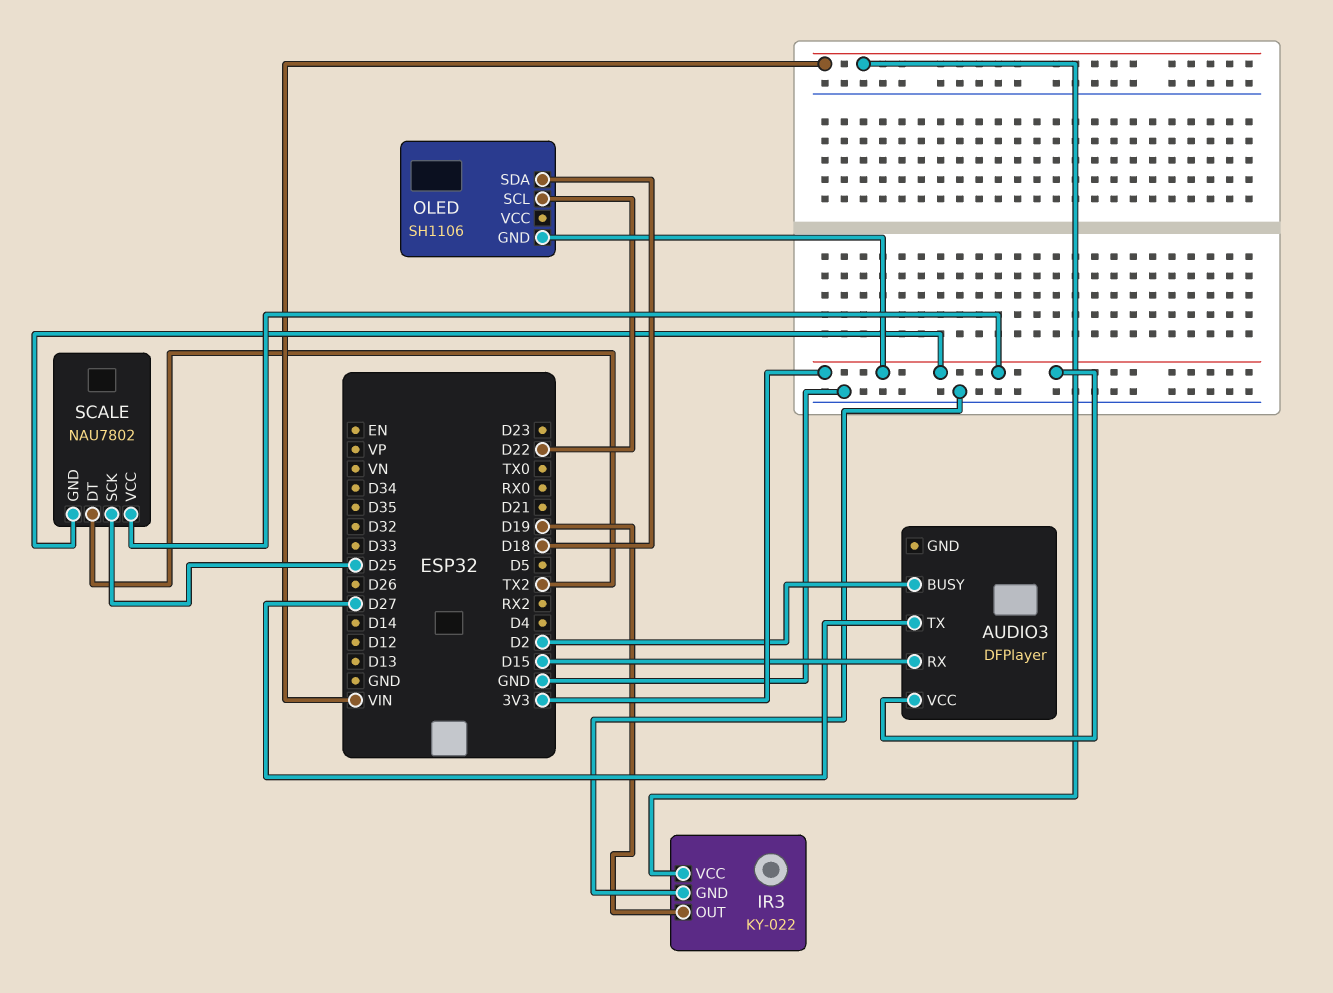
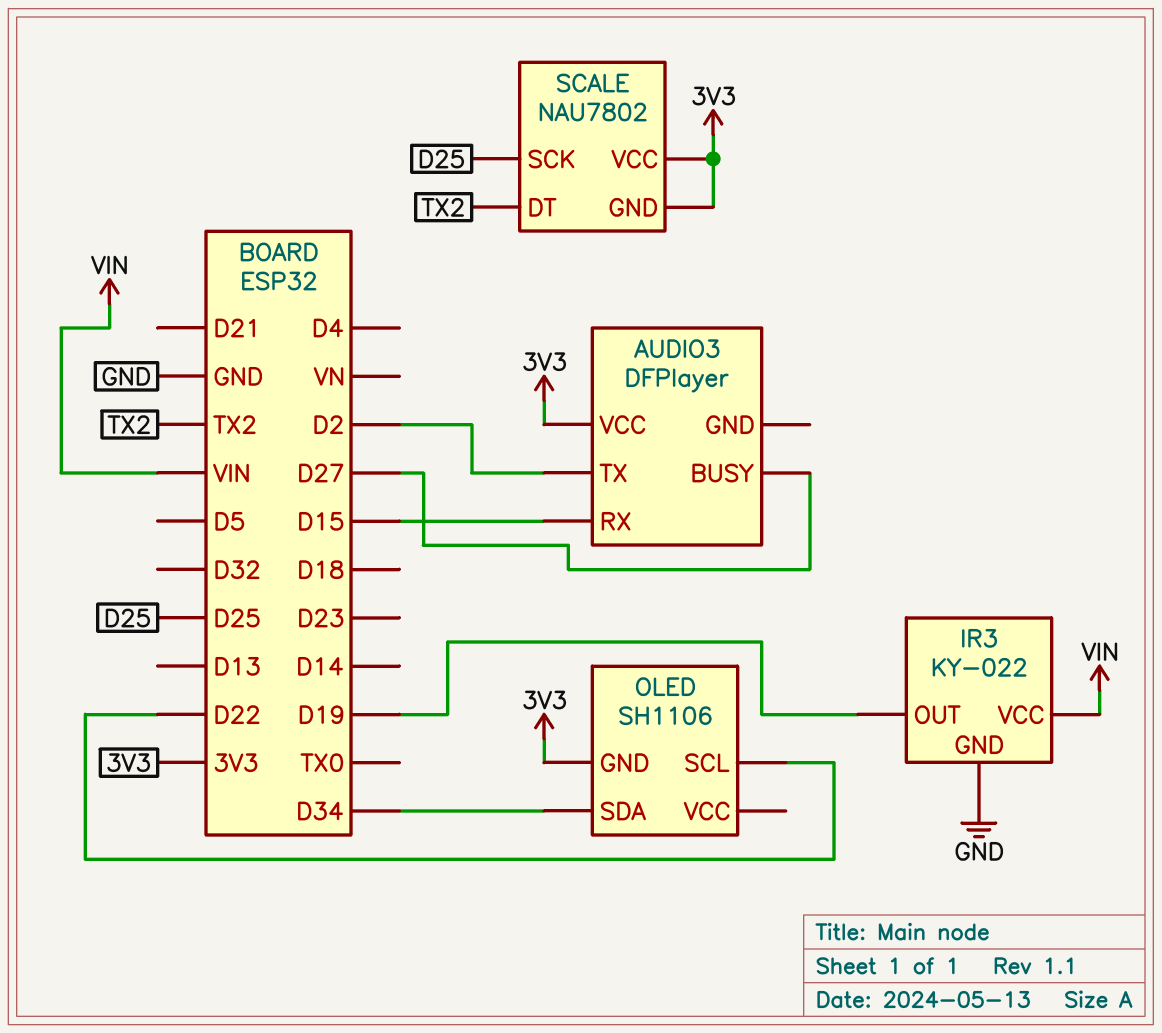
AUDIO3 pin BUSY: D2 -> D27
AUDIO3 pin TX: D27 -> D2
OLED pin SDA: D18 -> D34

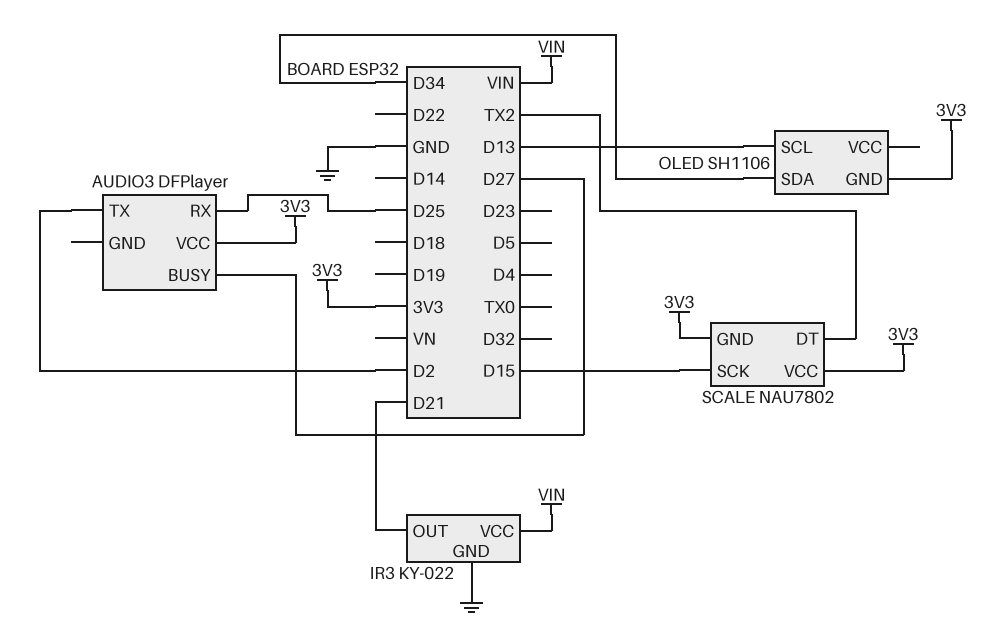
AUDIO3 pin RX: D15 -> D25
IR3 pin OUT: D19 -> D21
OLED pin SCL: D22 -> D13
SCALE pin SCK: D25 -> D15

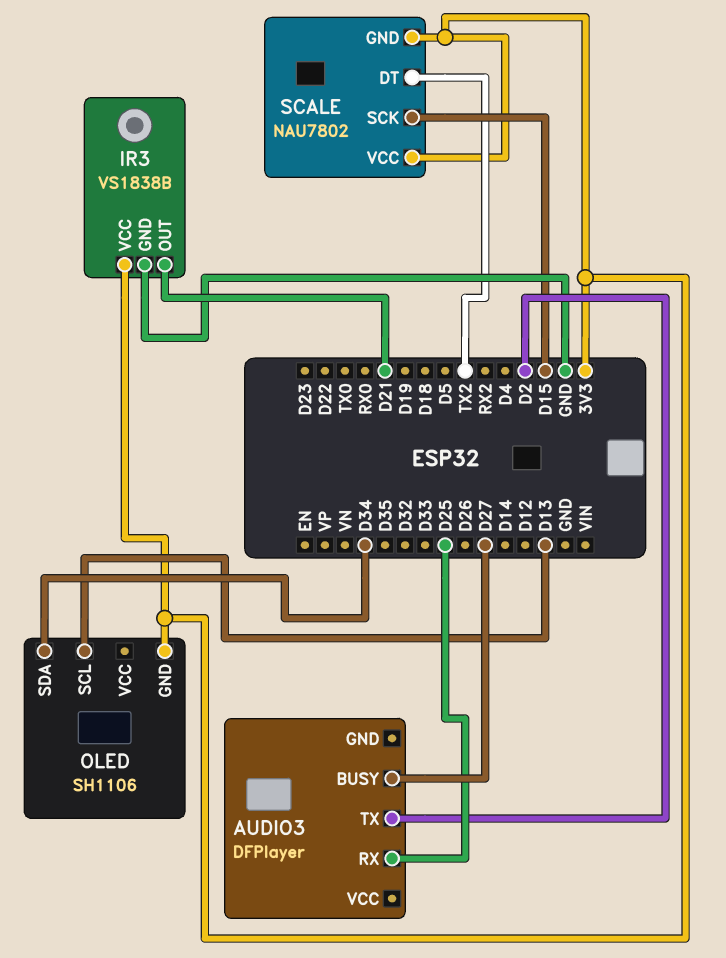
AUDIO3 pin VCC: 3V3 -> none
IR3: KY-022 -> VS1838B
IR3 pin VCC: VIN -> 3V3

